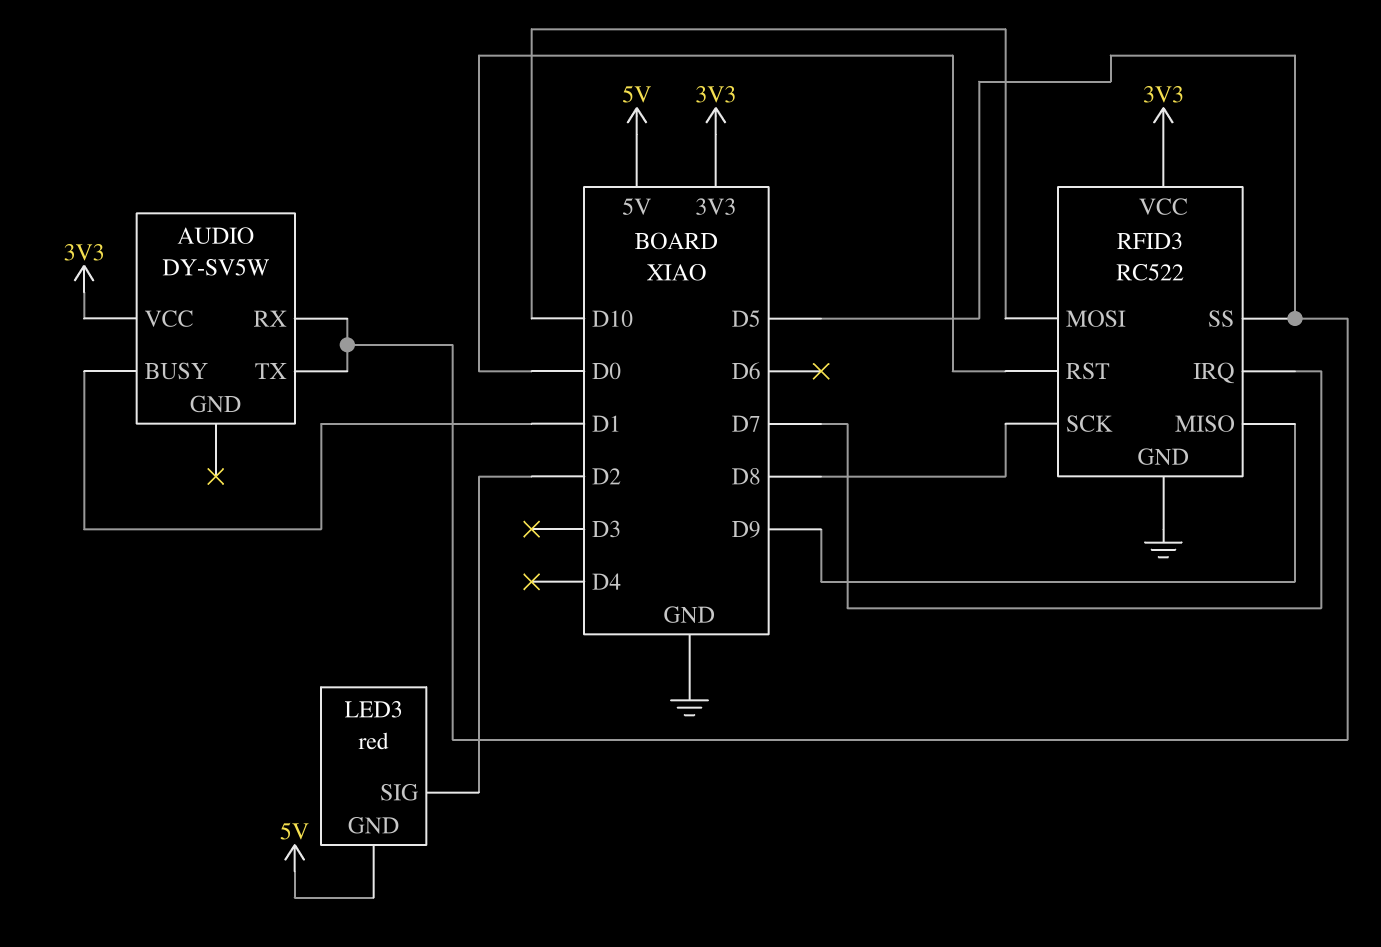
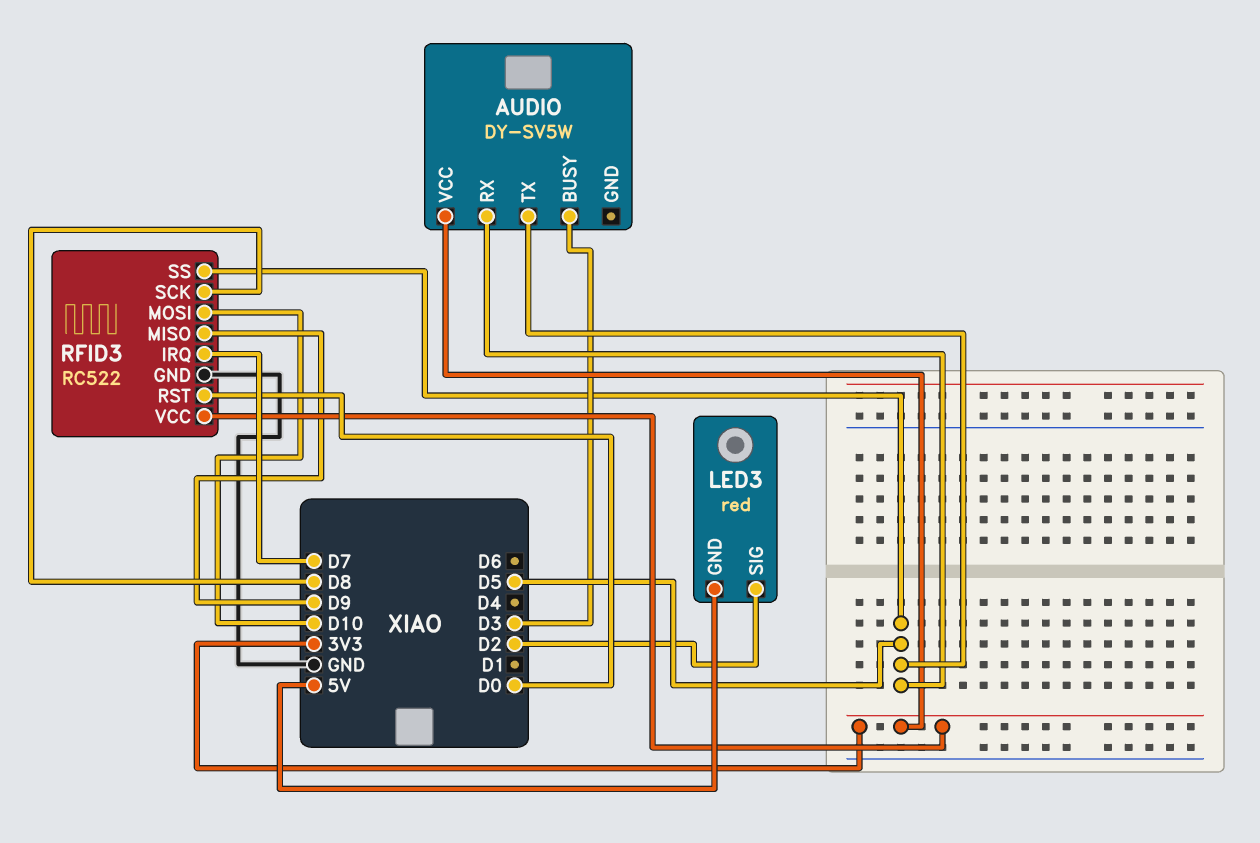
AUDIO pin BUSY: D1 -> D3

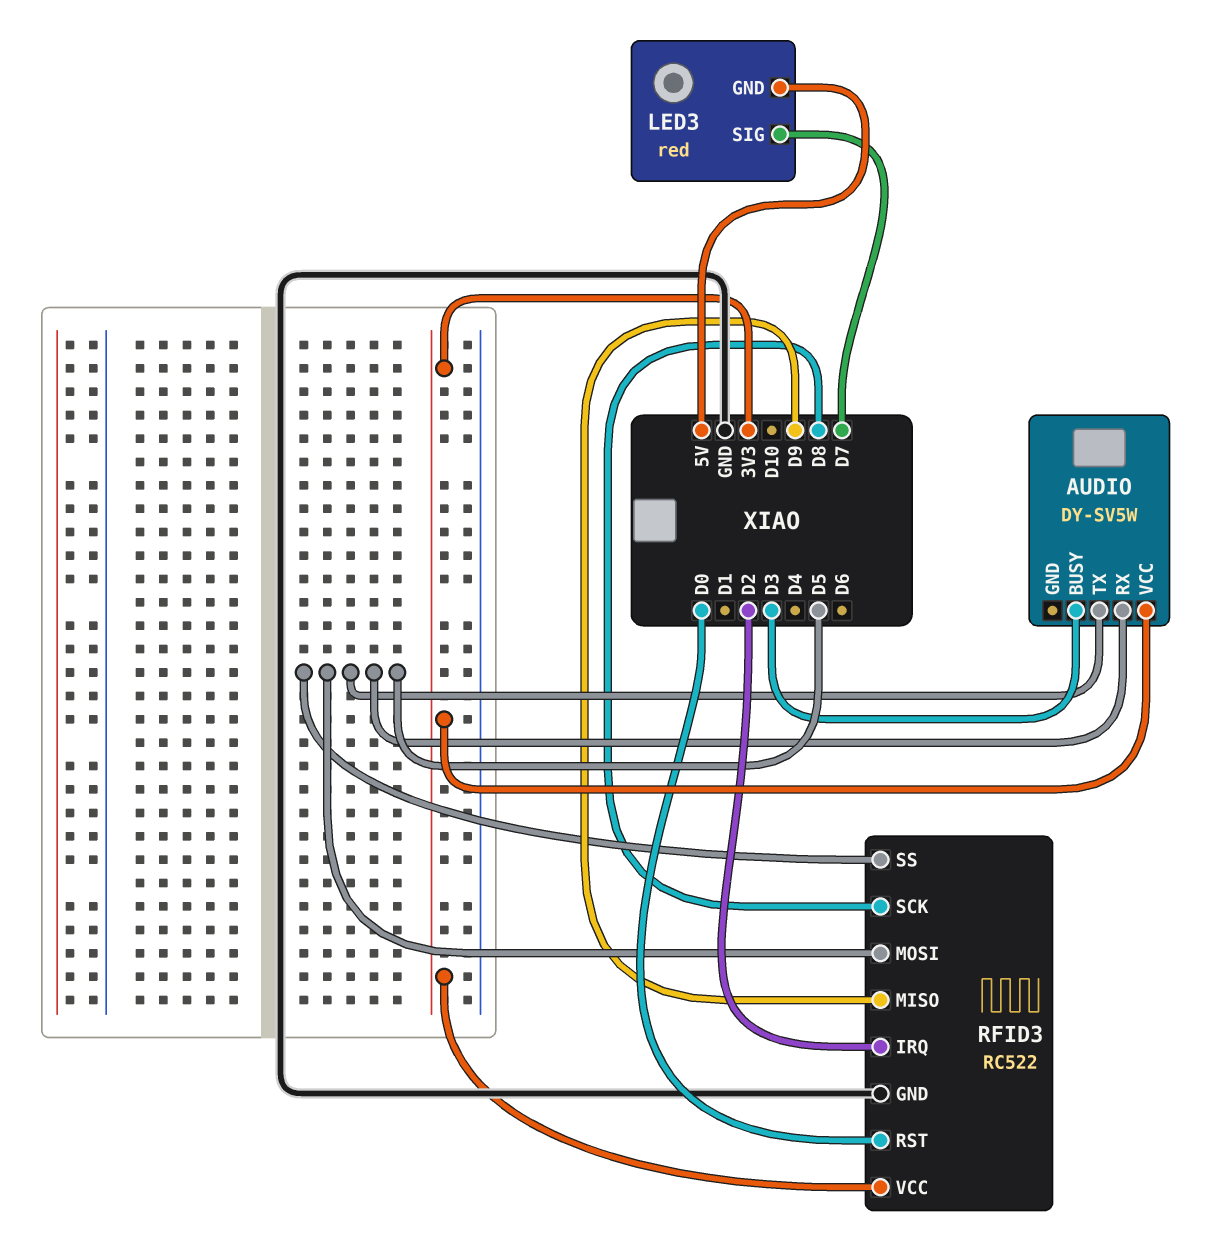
LED3 pin SIG: D2 -> D7
RFID3 pin IRQ: D7 -> D2
RFID3 pin MOSI: D10 -> D5

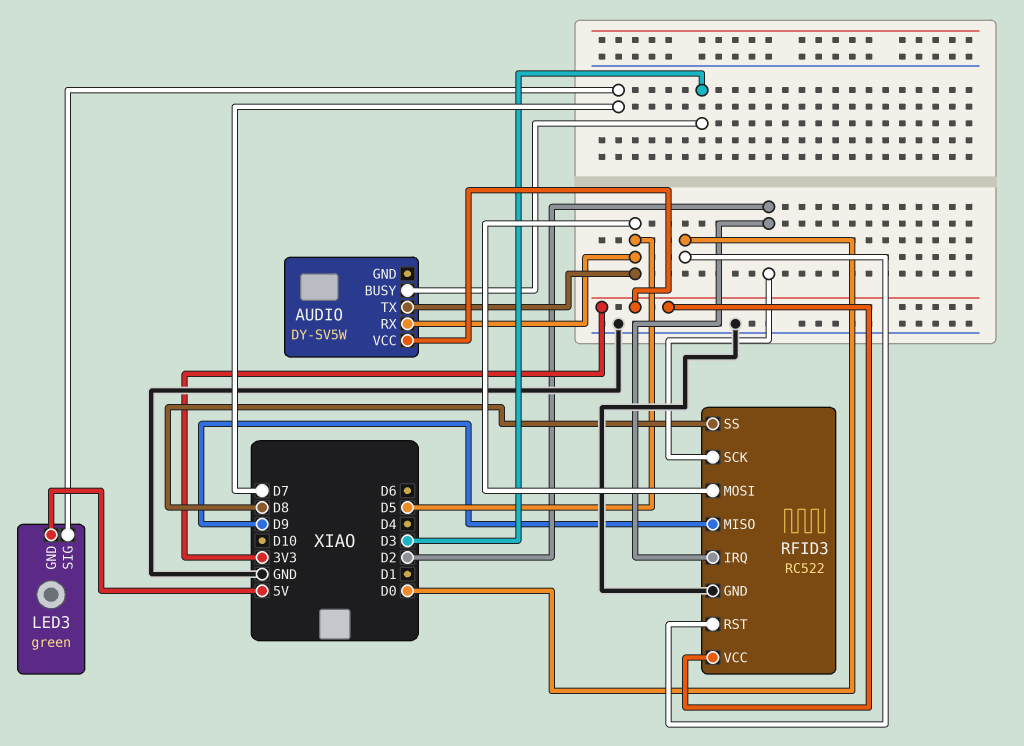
LED3: red -> green
RFID3 pin SCK: D8 -> D2
RFID3 pin SS: D5 -> D8

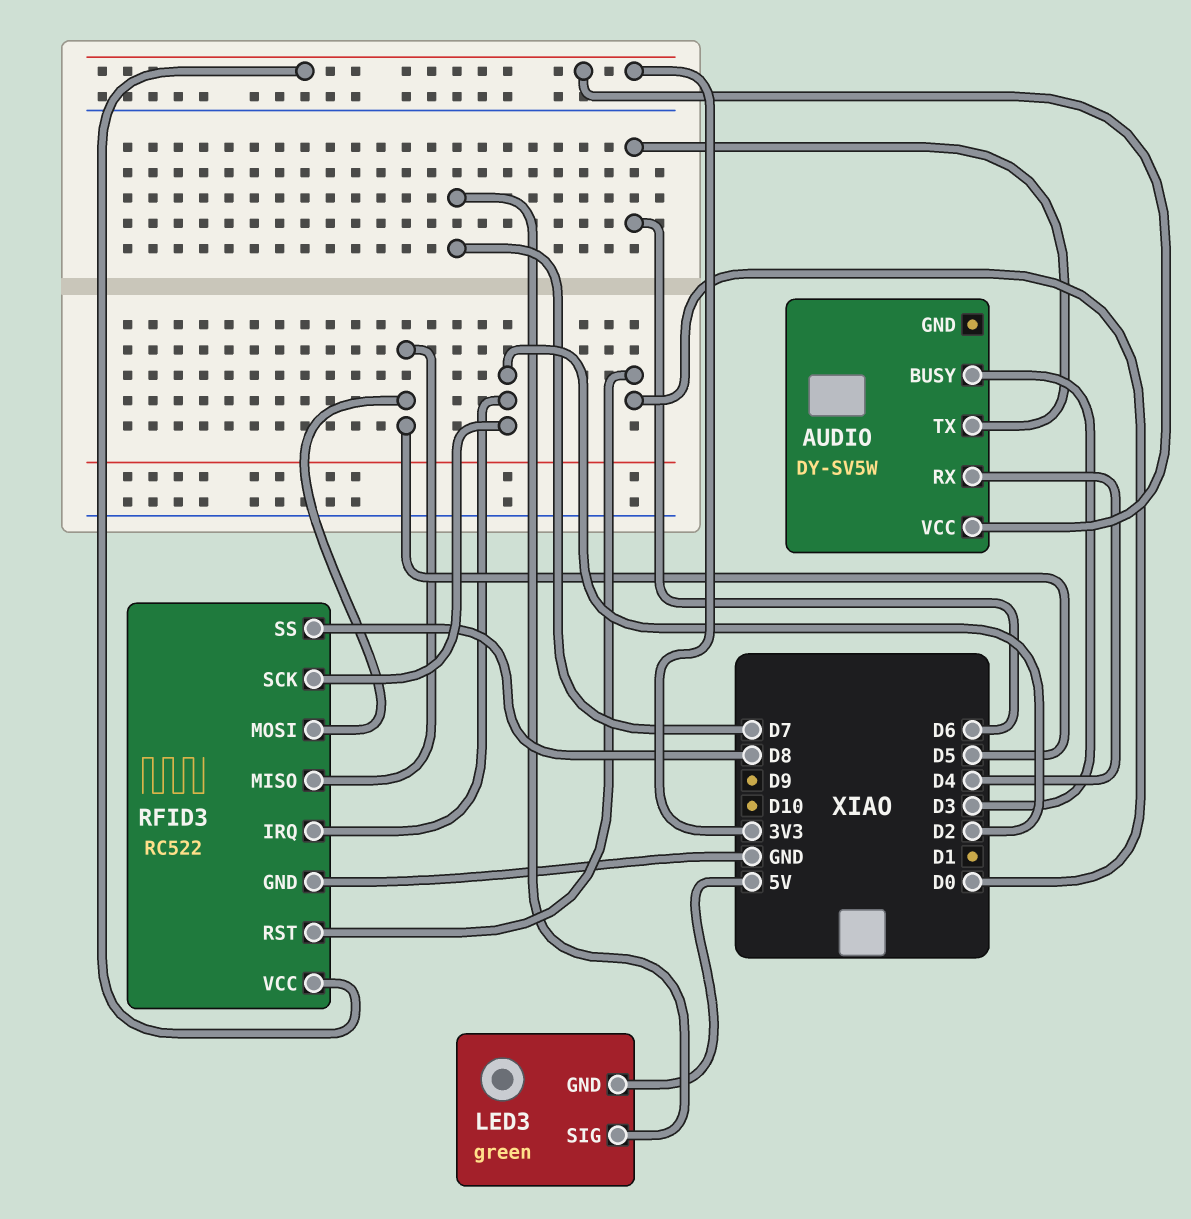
AUDIO pin RX: D5 -> D4
AUDIO pin TX: D5 -> D6
RFID3 pin MISO: D9 -> D5

